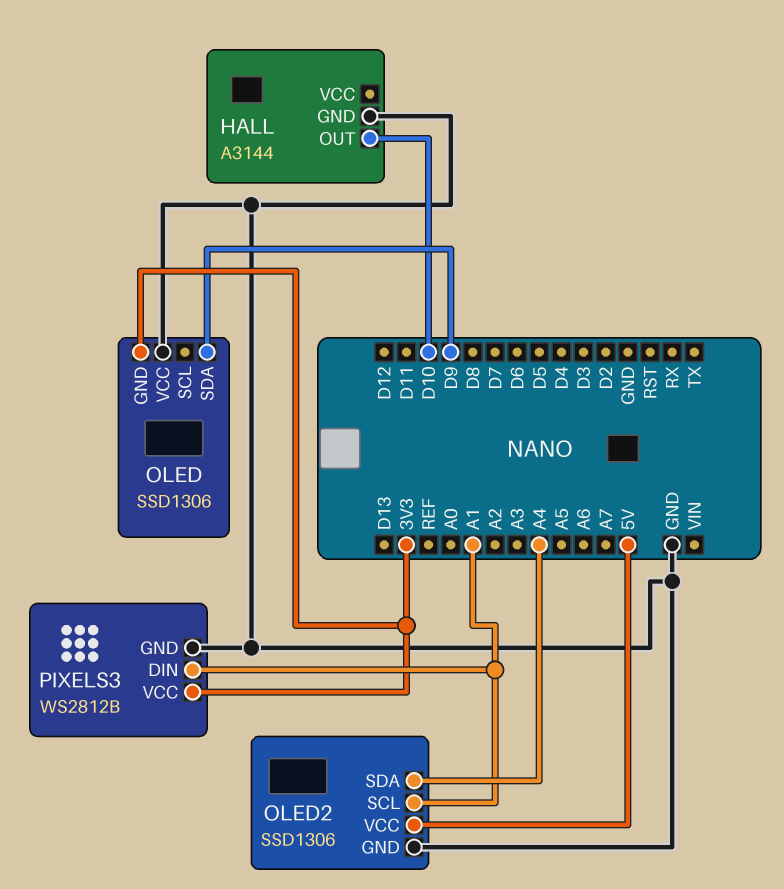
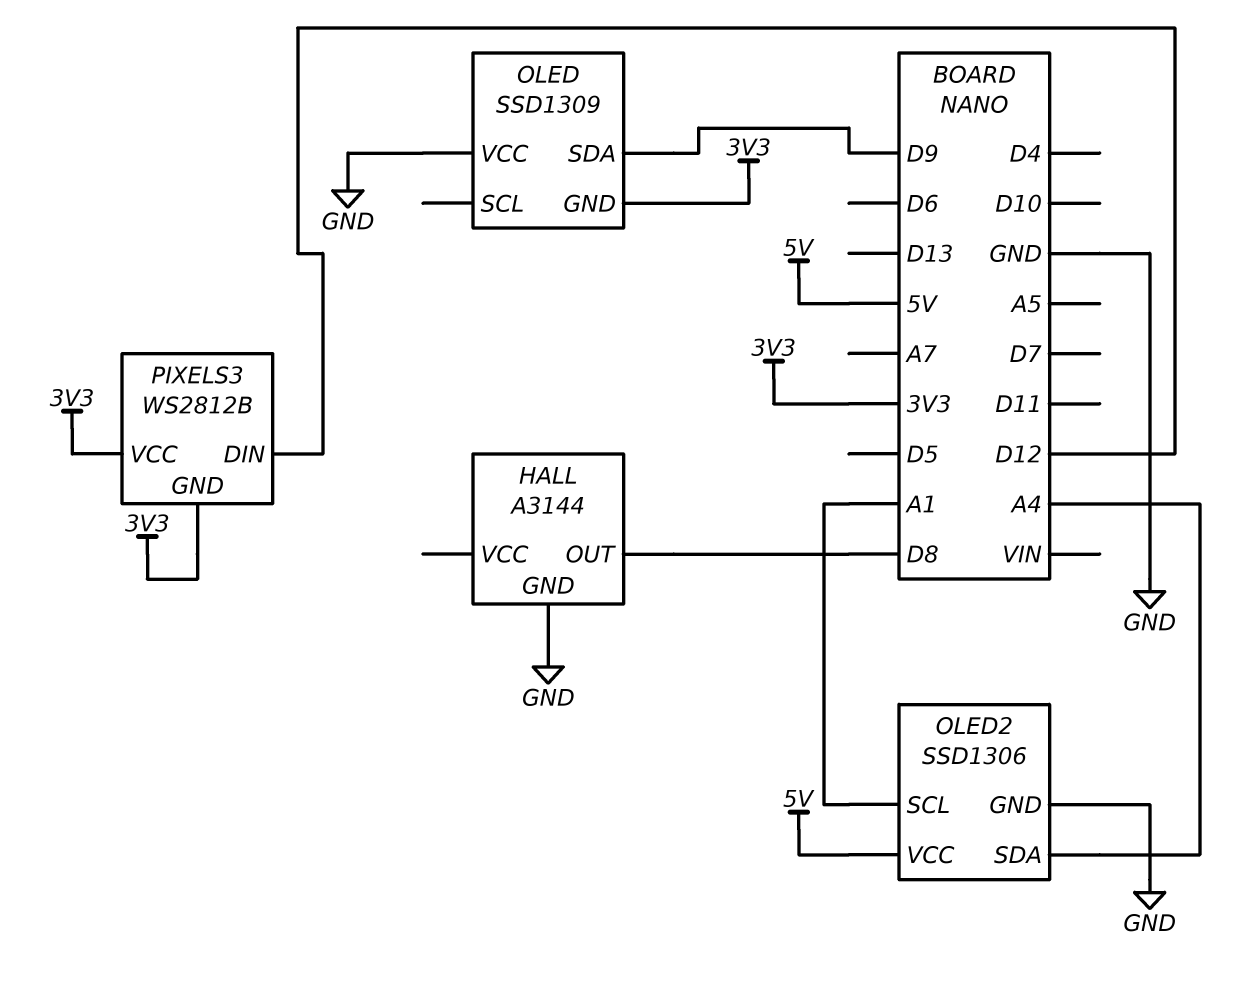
HALL pin OUT: D10 -> D8
OLED: SSD1306 -> SSD1309
PIXELS3 pin DIN: A1 -> D12
PIXELS3 pin GND: GND -> 3V3

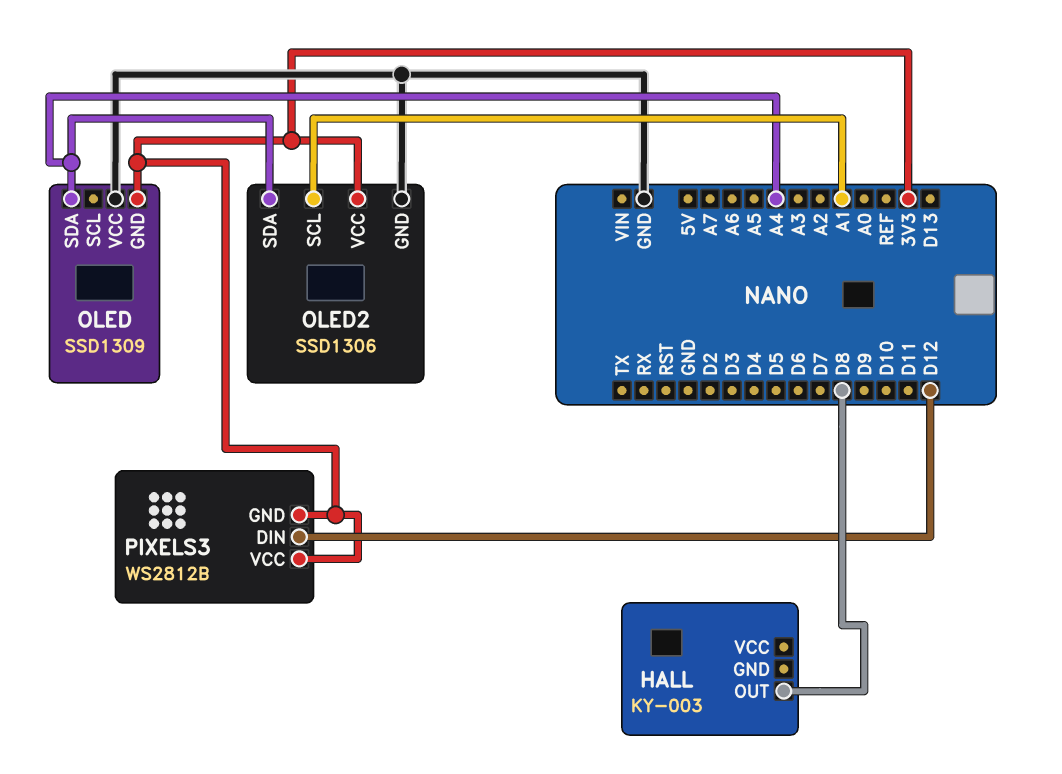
HALL: A3144 -> KY-003
HALL pin GND: GND -> none
OLED pin SDA: D9 -> A4
OLED2 pin VCC: 5V -> 3V3

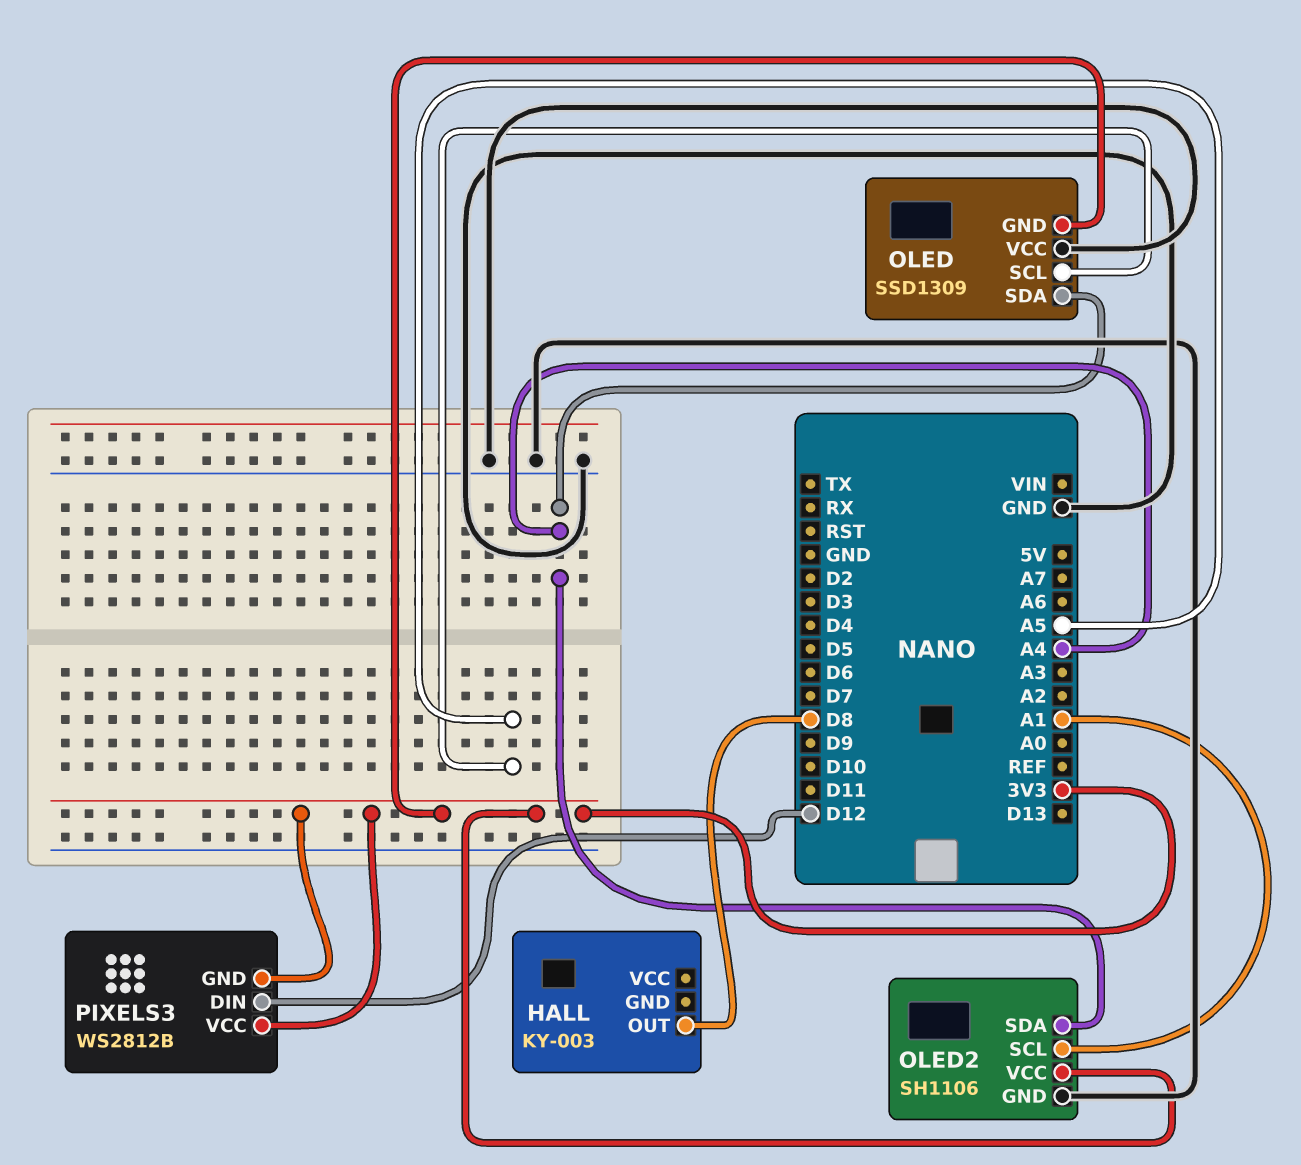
OLED pin SCL: none -> A5
OLED2: SSD1306 -> SH1106

